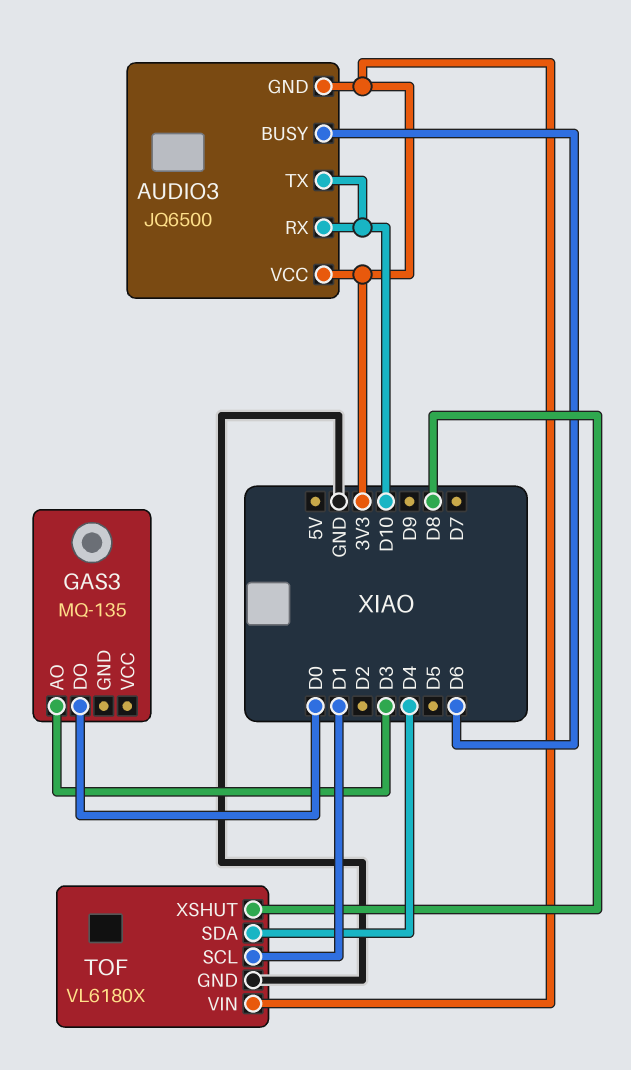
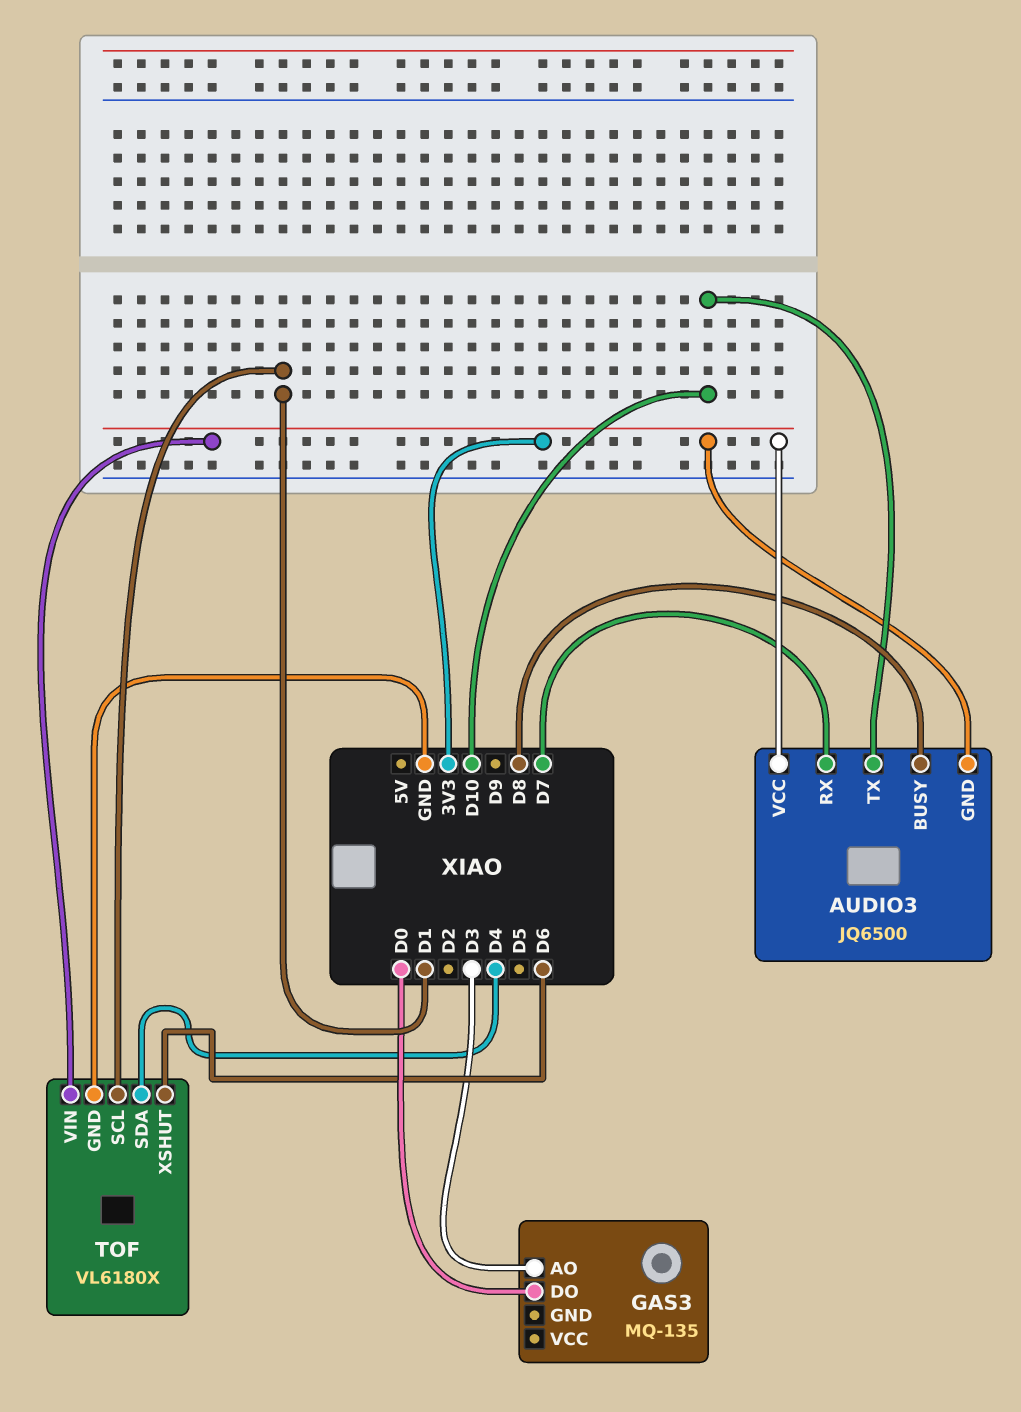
AUDIO3 pin BUSY: D6 -> D8
AUDIO3 pin RX: D10 -> D7
TOF pin XSHUT: D8 -> D6

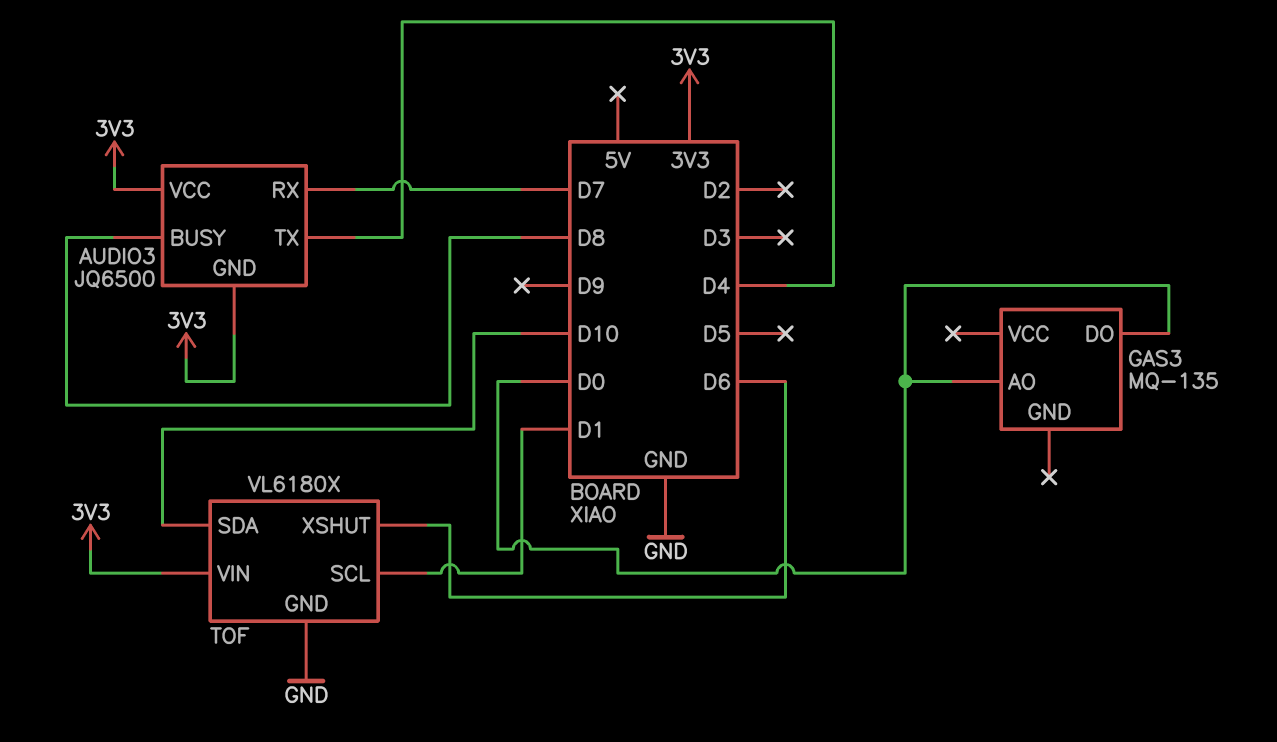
AUDIO3 pin TX: D10 -> D4
GAS3 pin AO: D3 -> D0
TOF pin SDA: D4 -> D10

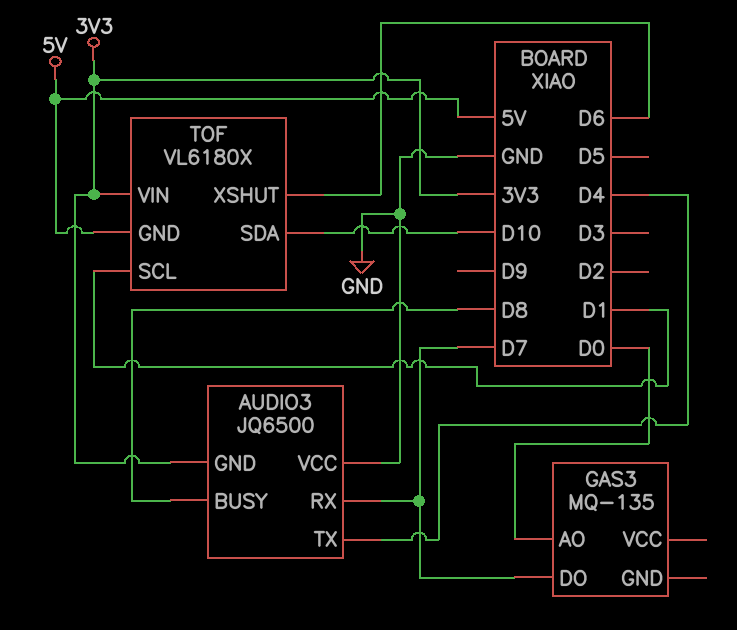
AUDIO3 pin VCC: 3V3 -> GND
GAS3 pin DO: D0 -> D7
TOF pin GND: GND -> 5V

